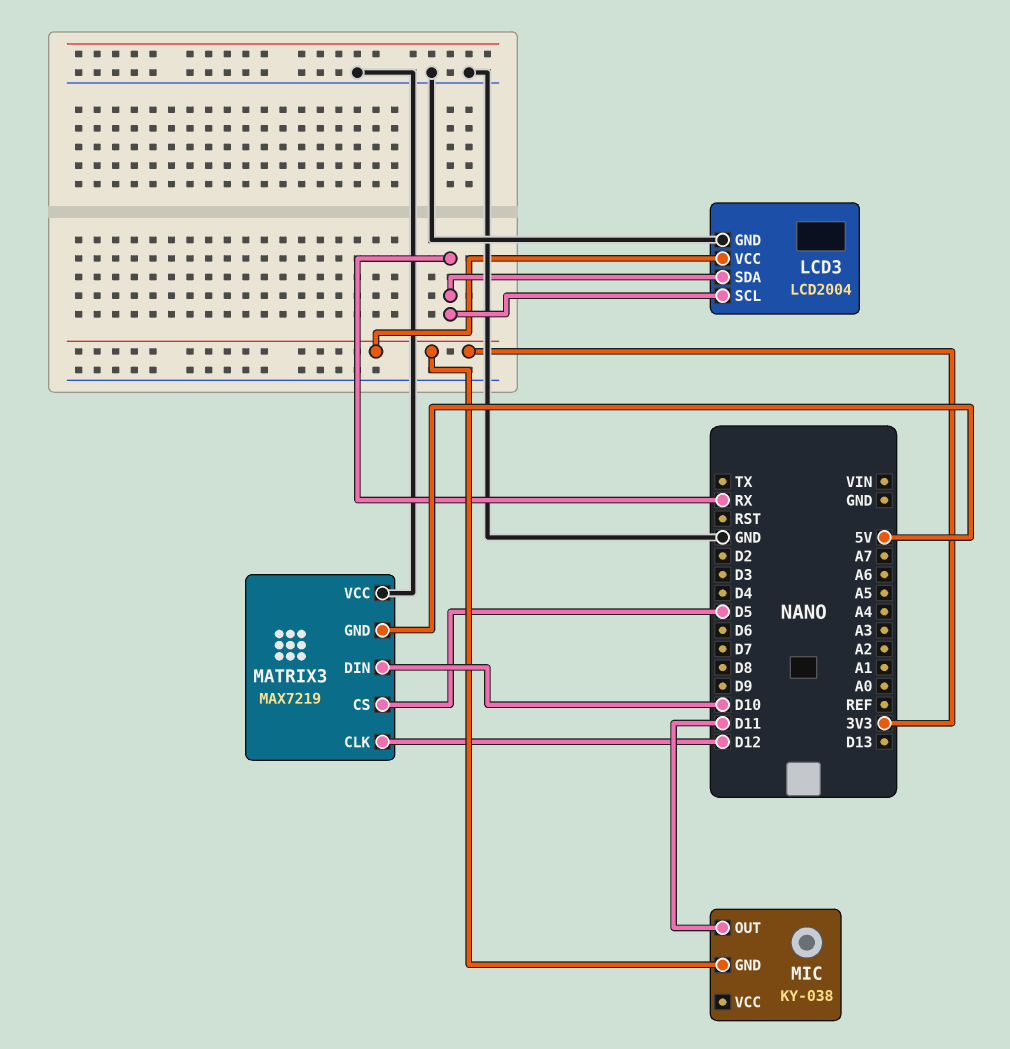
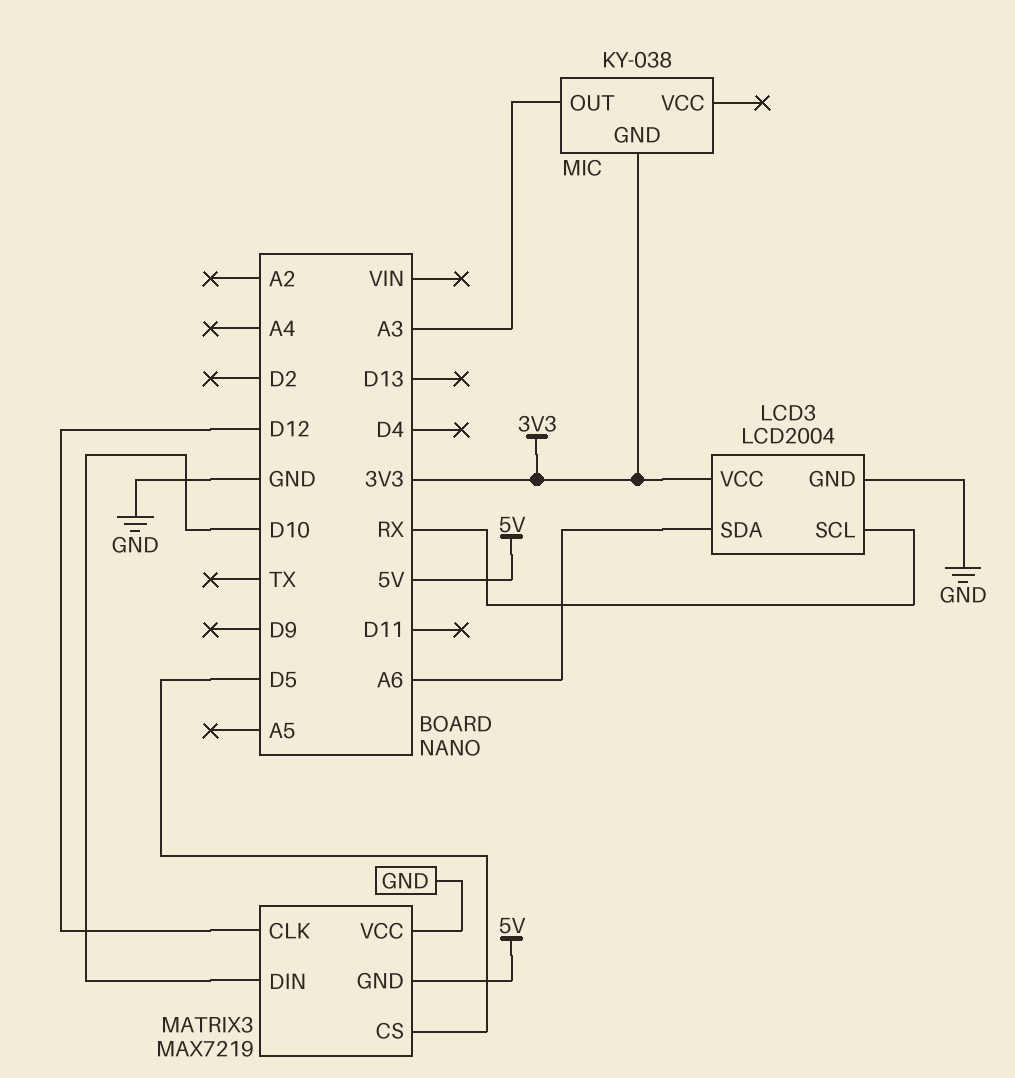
LCD3 pin SDA: RX -> A6
MIC pin OUT: D11 -> A3

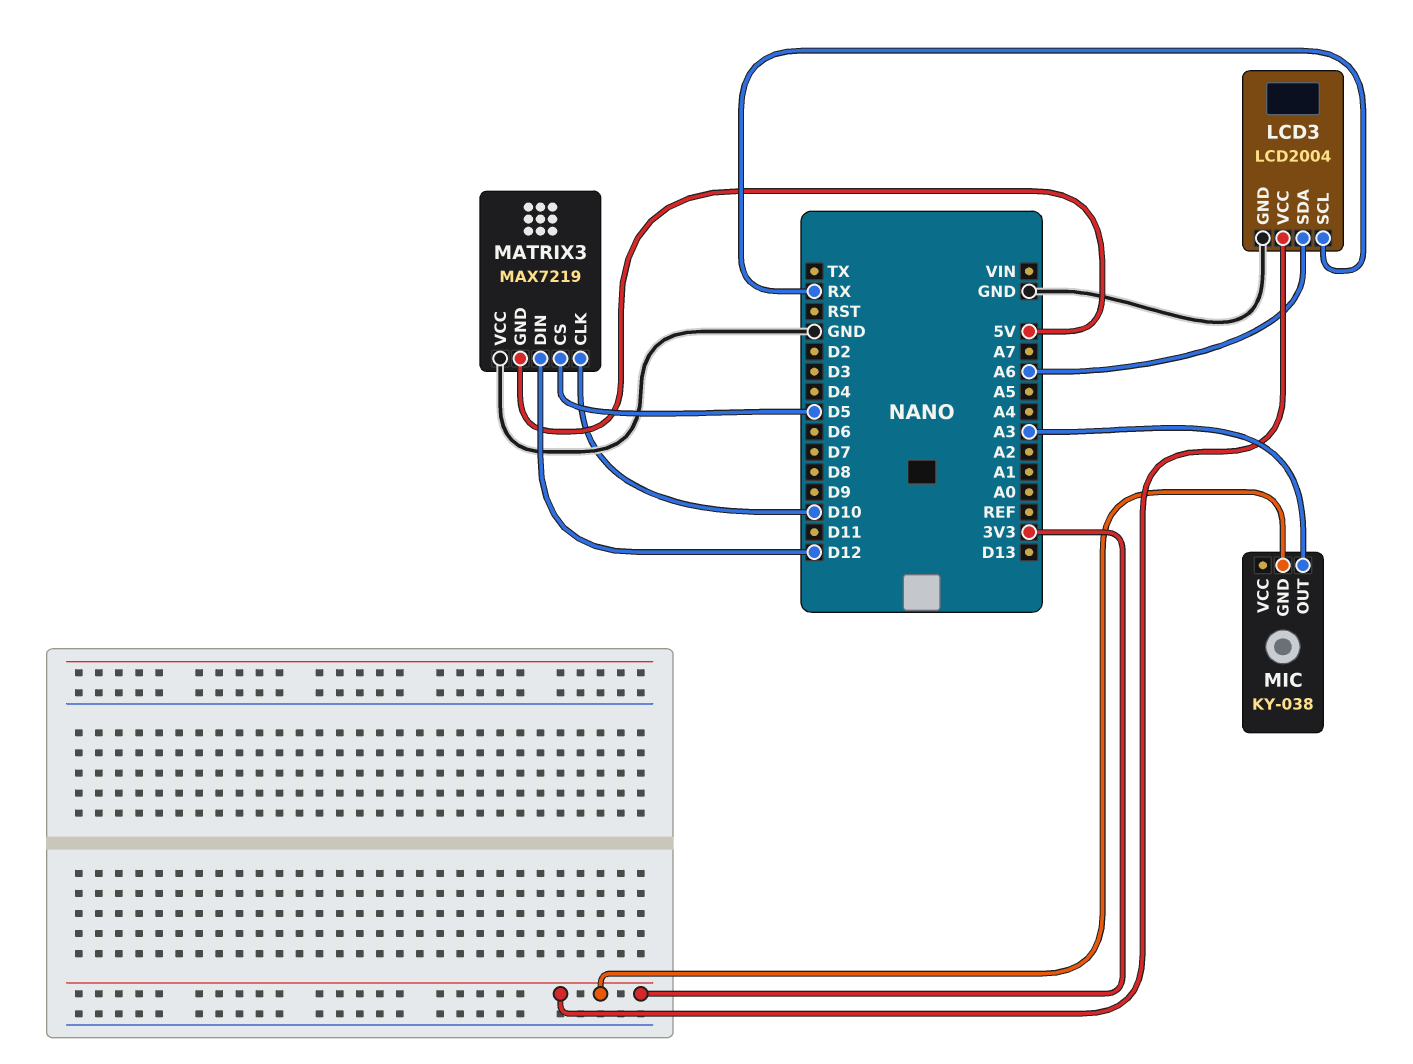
MATRIX3 pin CLK: D12 -> D10
MATRIX3 pin DIN: D10 -> D12

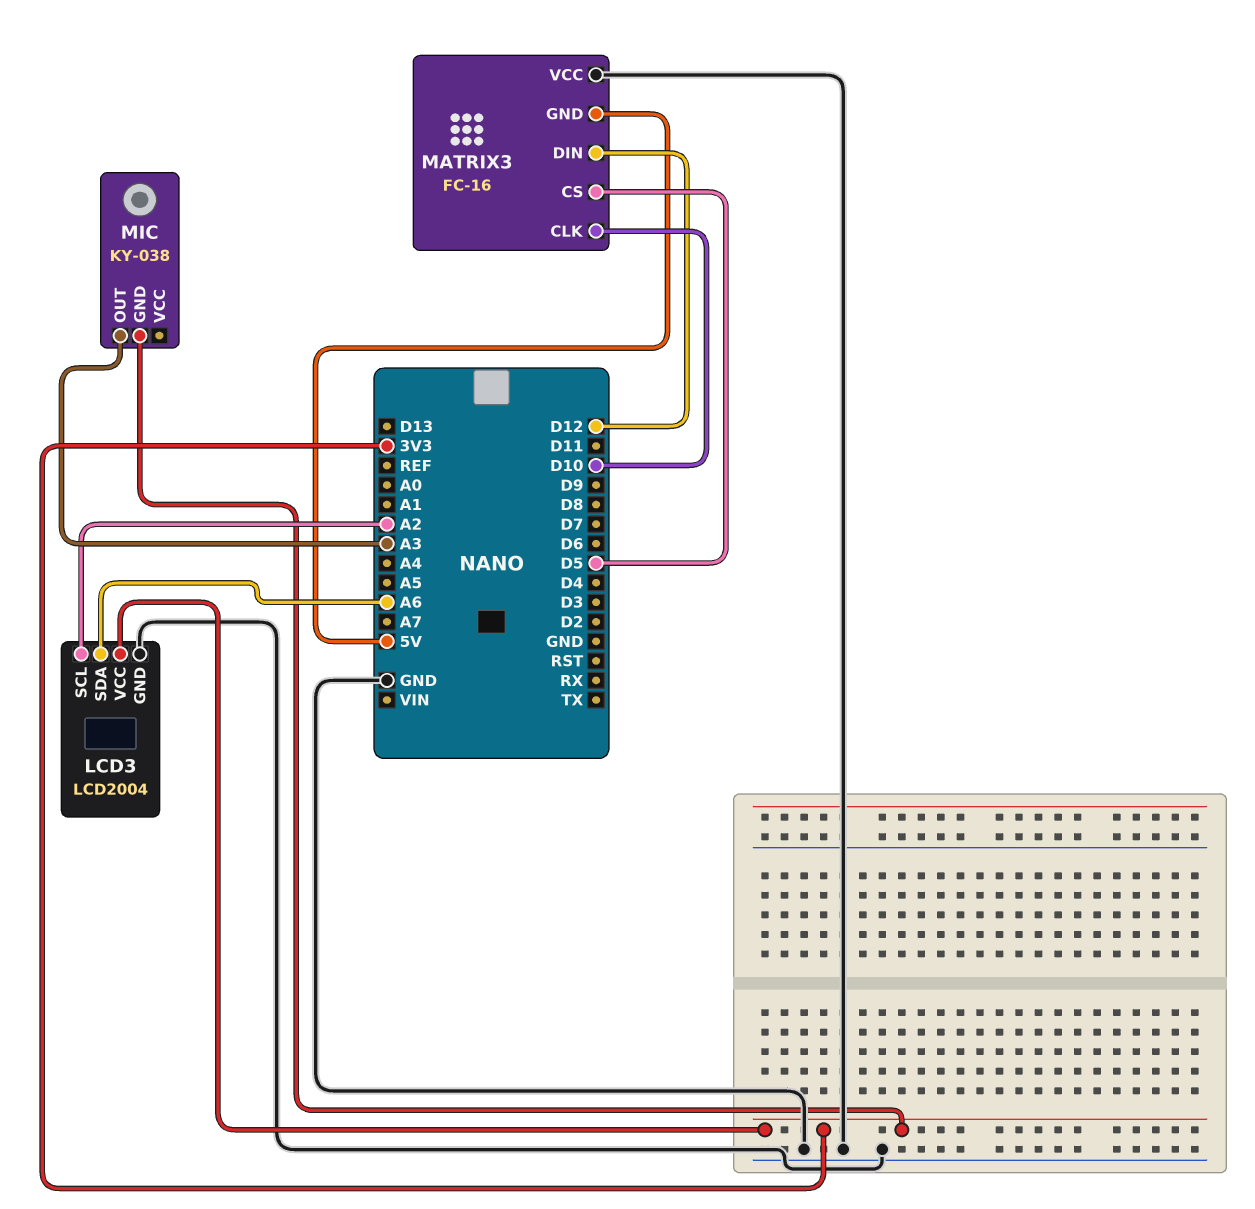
LCD3 pin SCL: RX -> A2
MATRIX3: MAX7219 -> FC-16

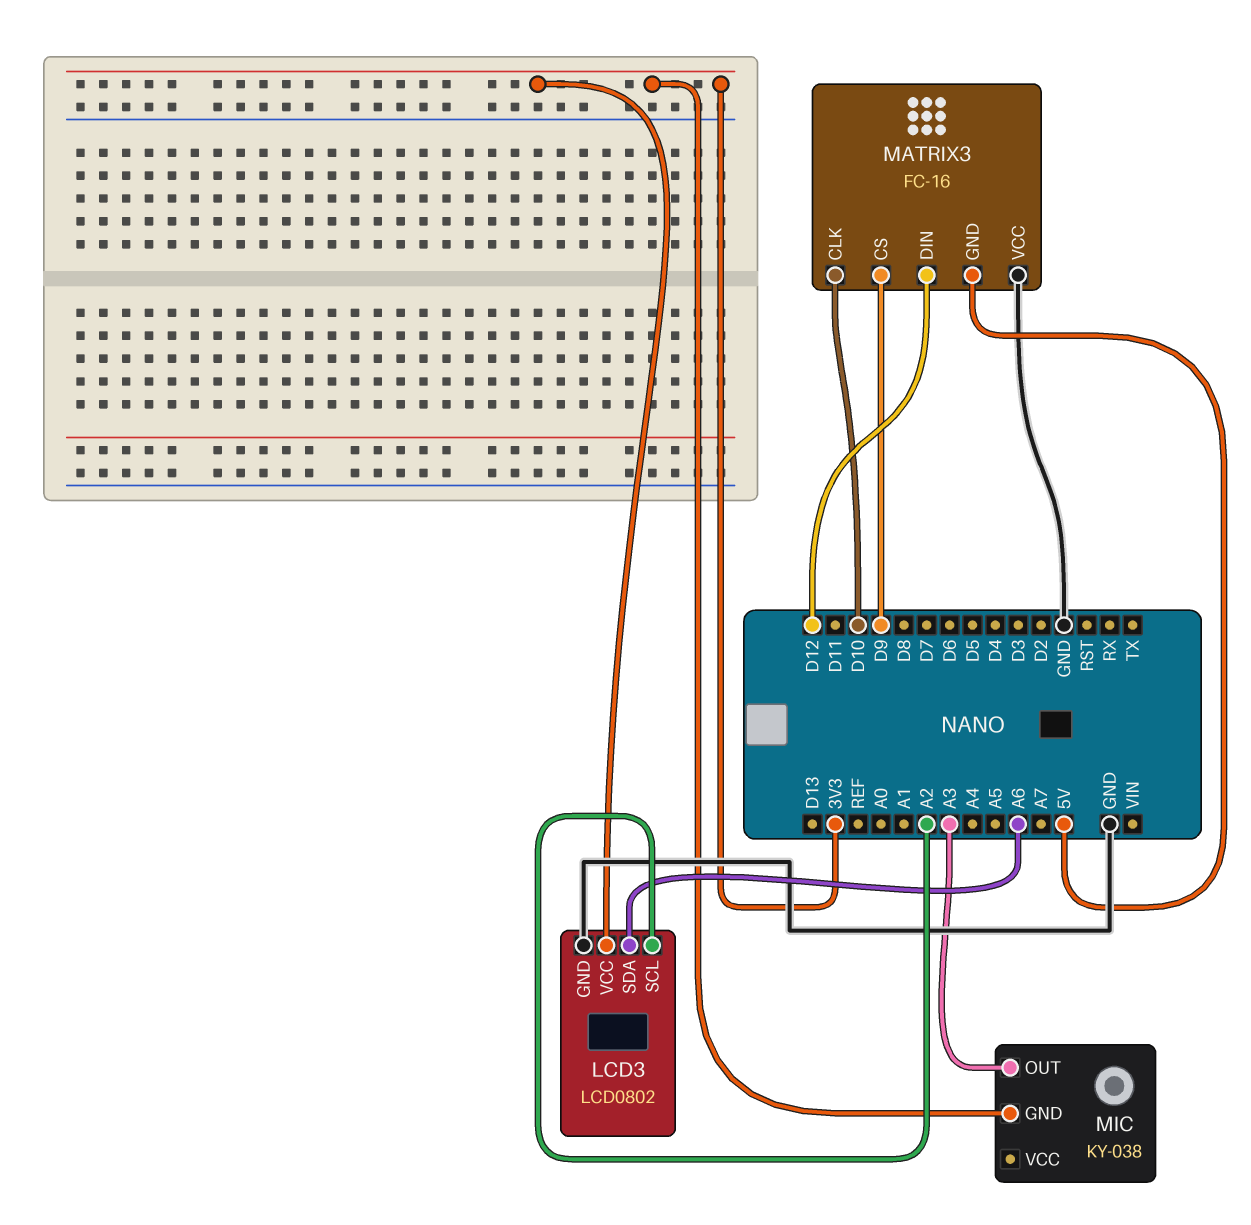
LCD3: LCD2004 -> LCD0802
MATRIX3 pin CS: D5 -> D9

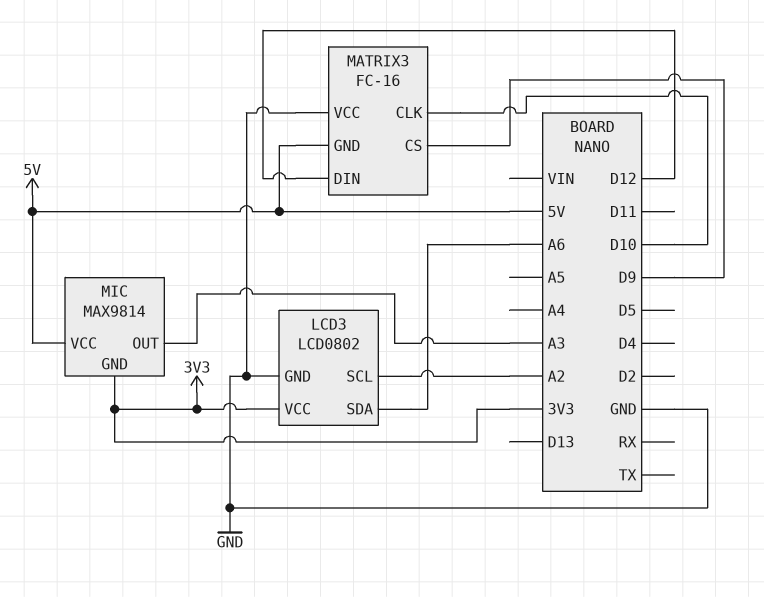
MIC: KY-038 -> MAX9814
MIC pin VCC: none -> 5V

